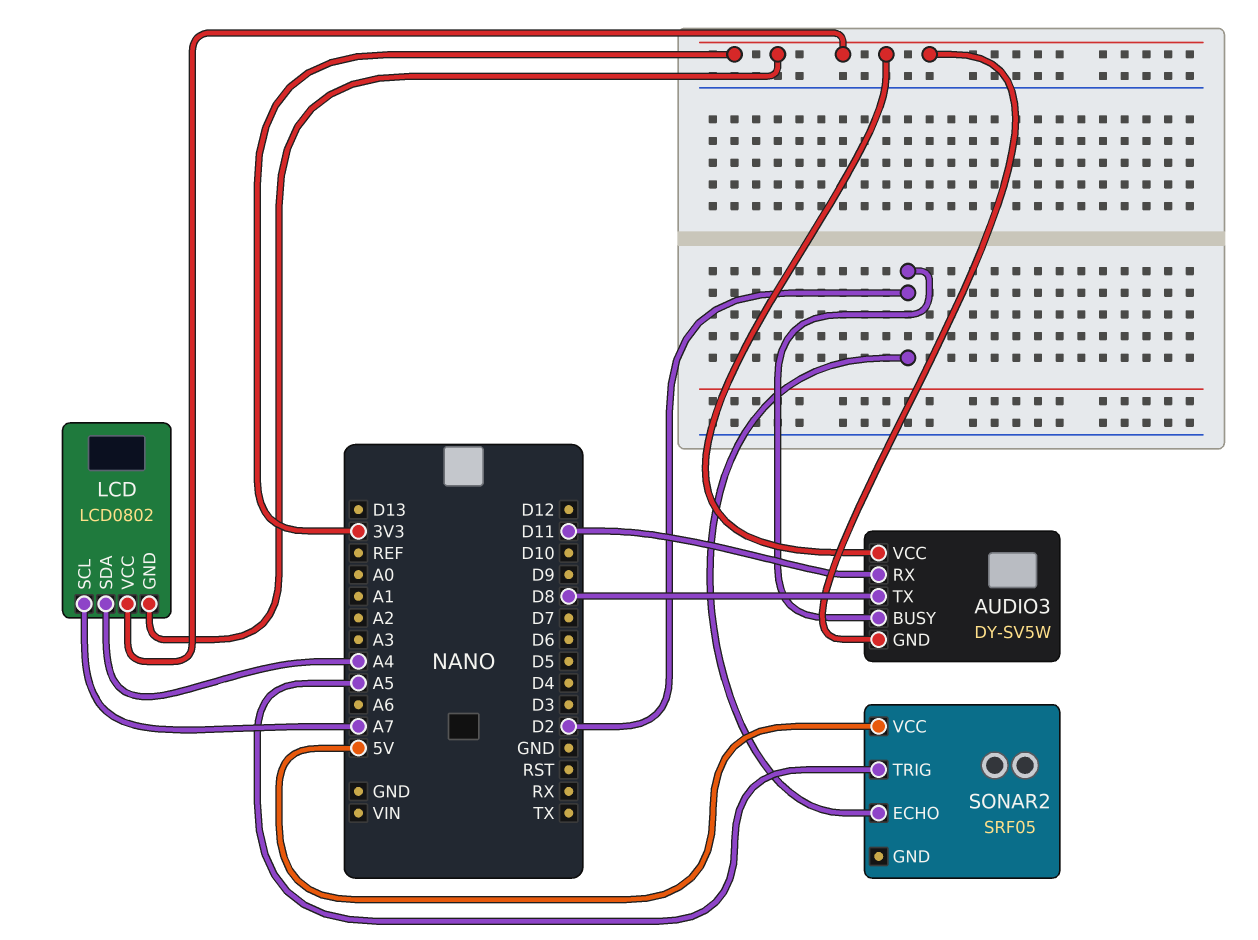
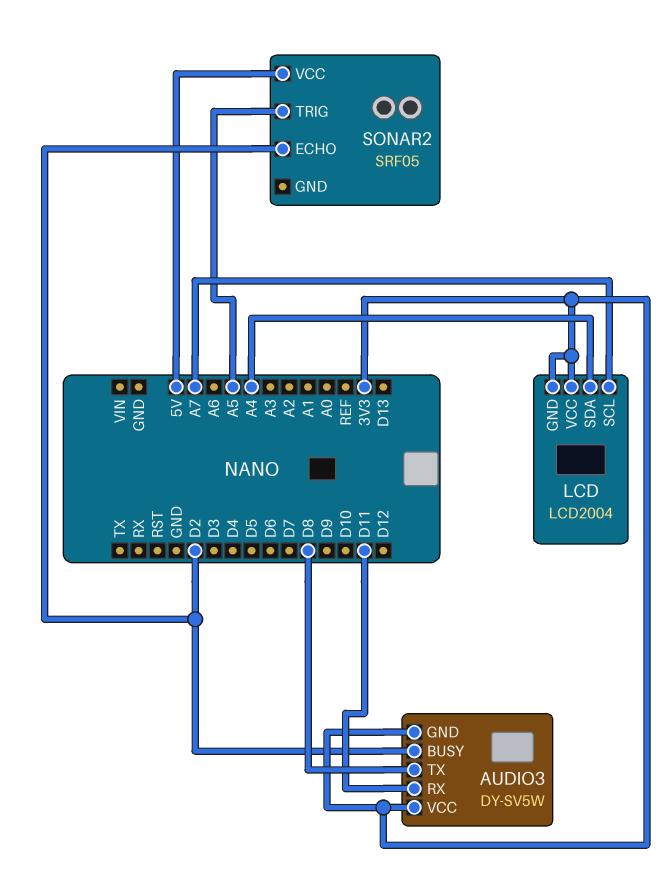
LCD: LCD0802 -> LCD2004

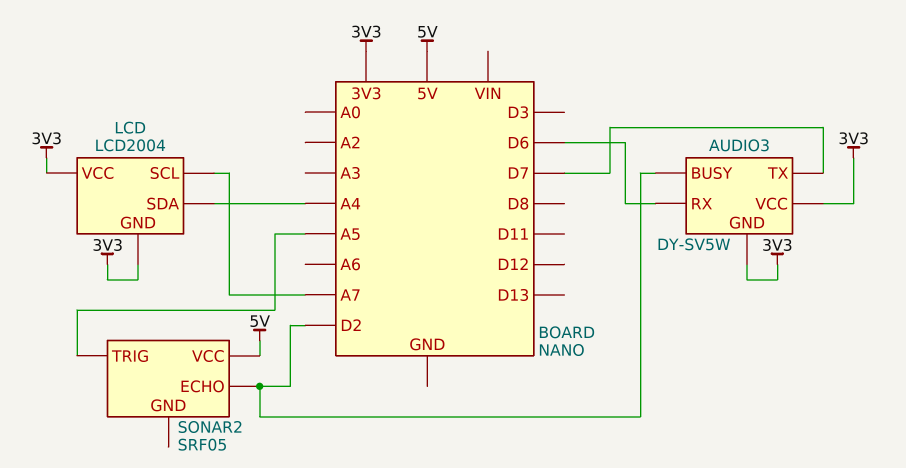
AUDIO3 pin RX: D11 -> D6
AUDIO3 pin TX: D8 -> D7

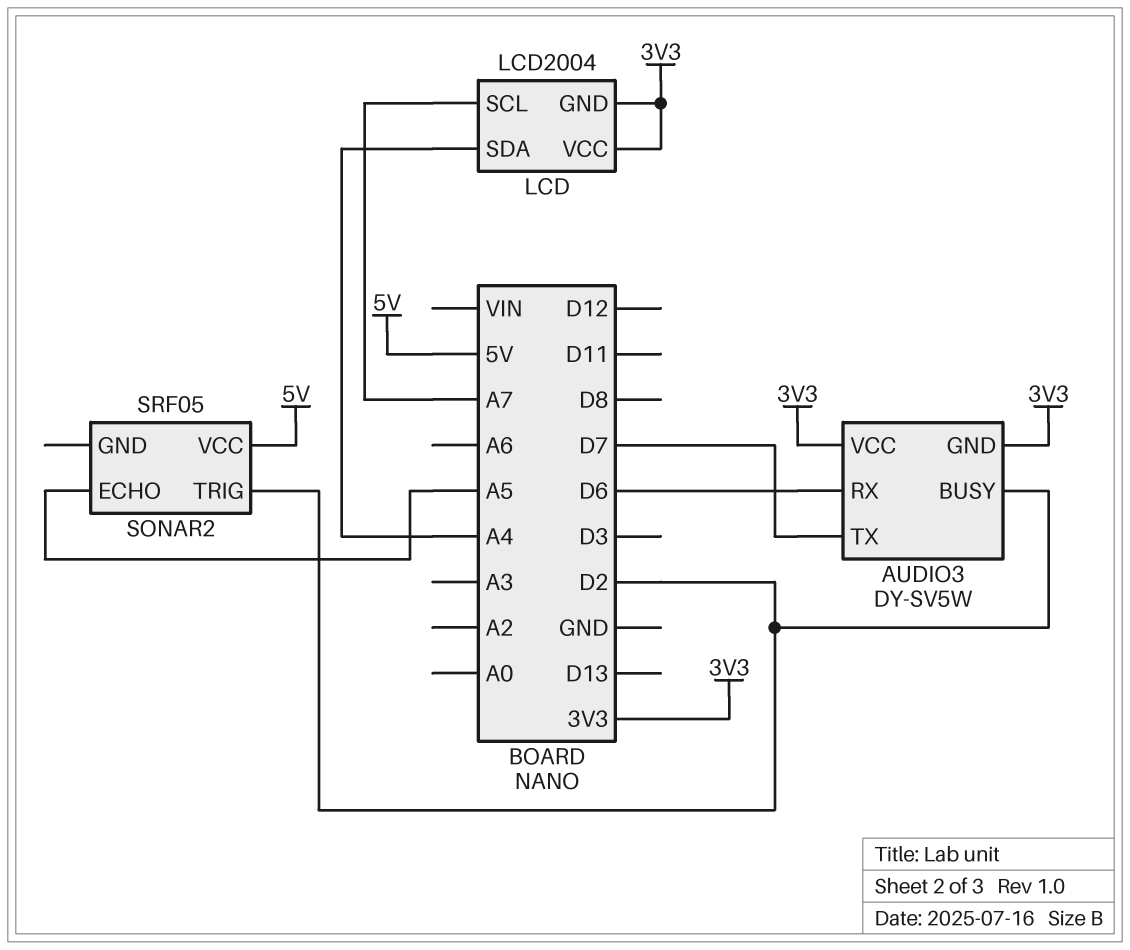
SONAR2 pin ECHO: D2 -> A5
SONAR2 pin TRIG: A5 -> D2

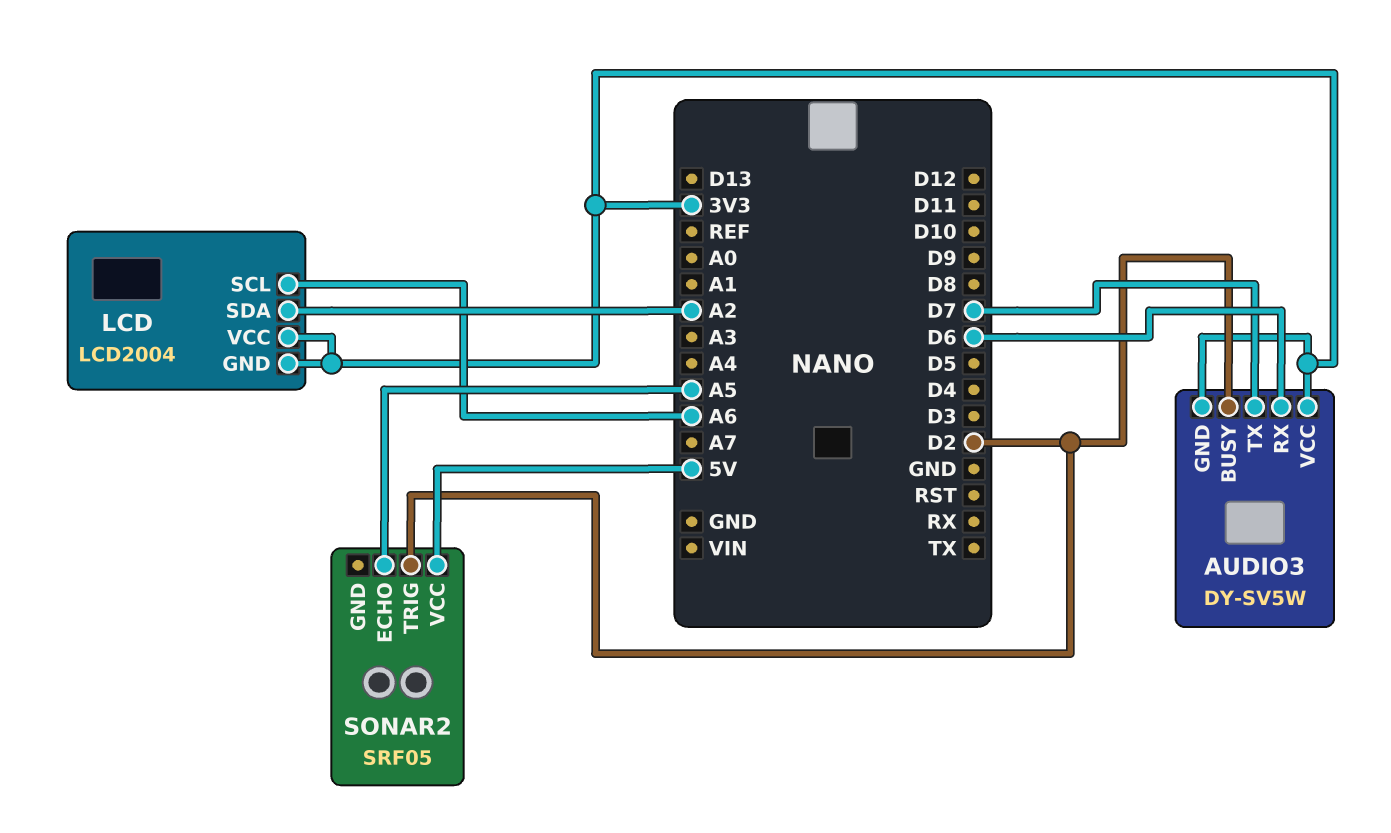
LCD pin SCL: A7 -> A6
LCD pin SDA: A4 -> A2

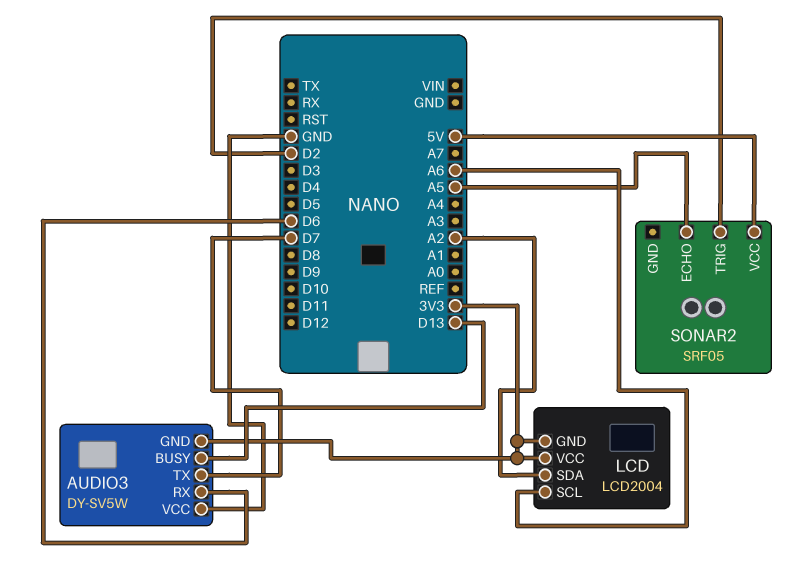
AUDIO3 pin BUSY: D2 -> D13
AUDIO3 pin VCC: 3V3 -> GND

